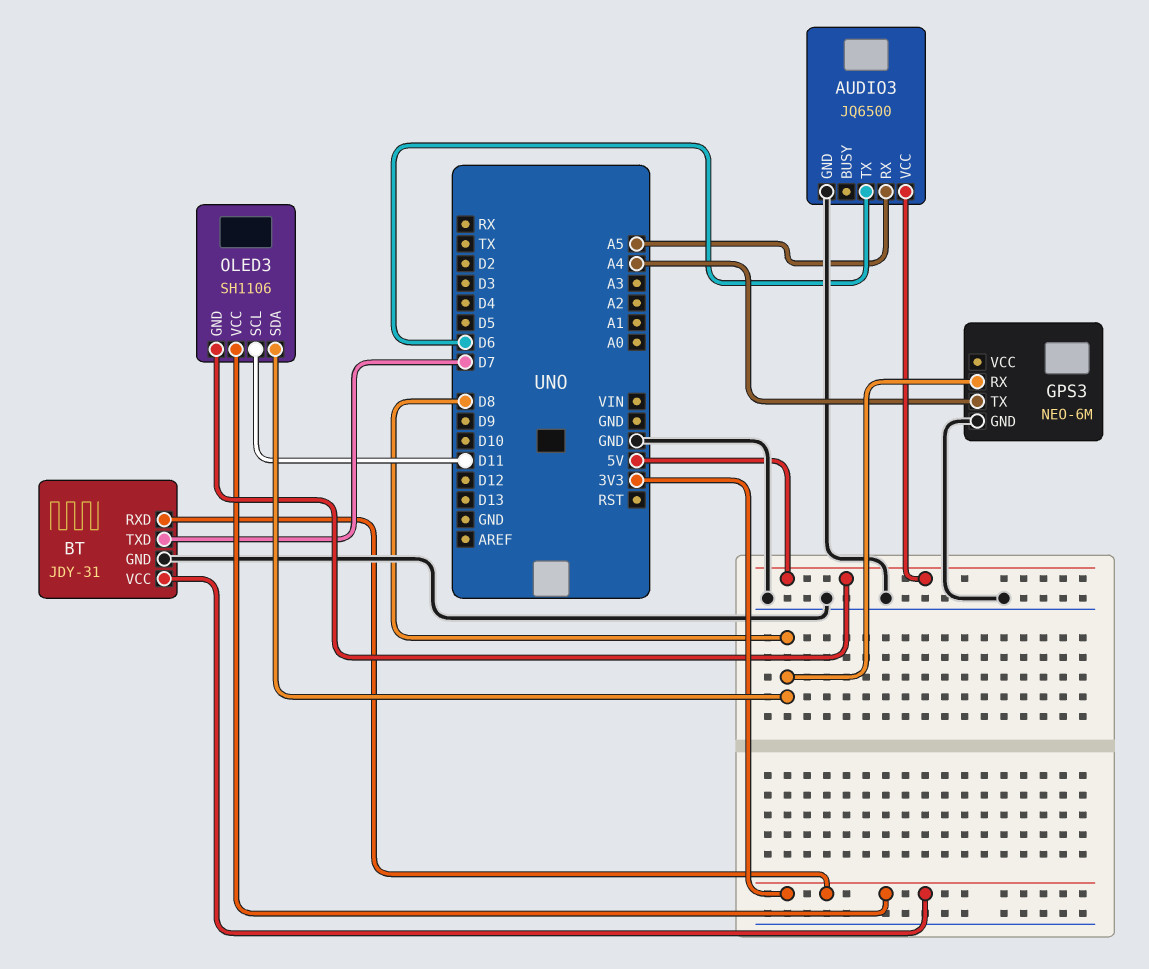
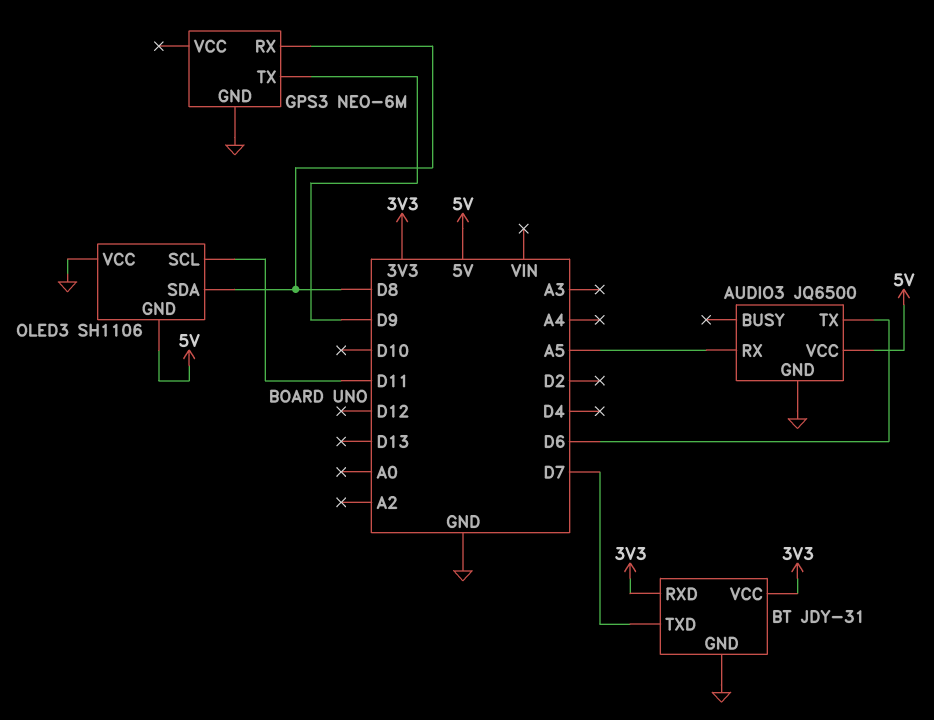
GPS3 pin TX: A4 -> D9
OLED3 pin VCC: 3V3 -> GND

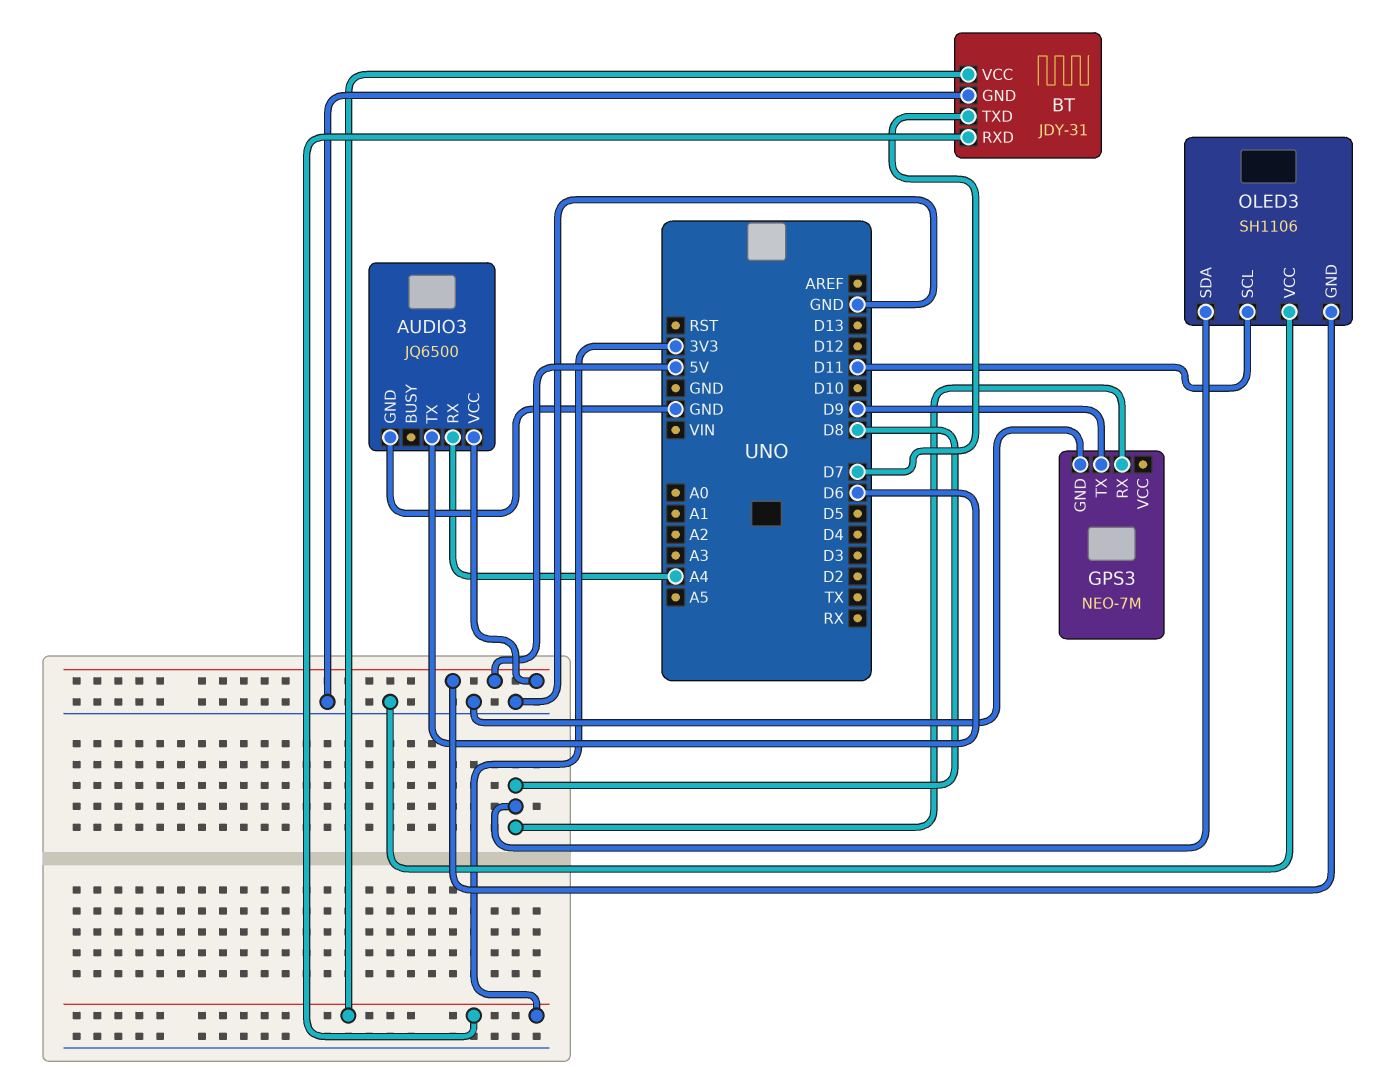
AUDIO3 pin RX: A5 -> A4
GPS3: NEO-6M -> NEO-7M

